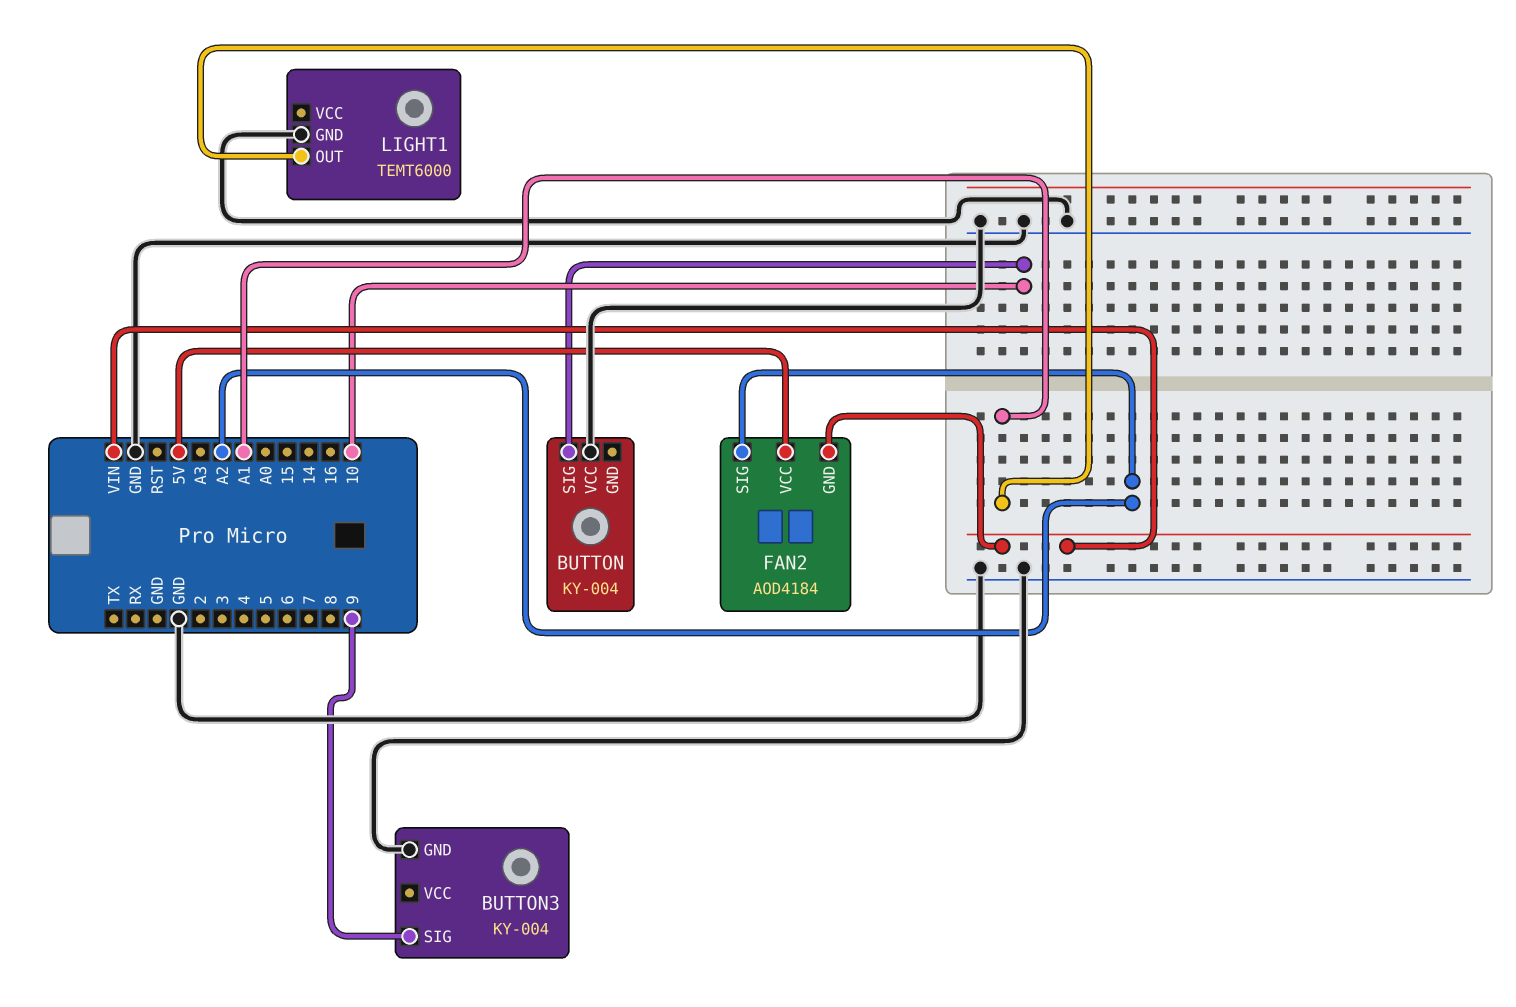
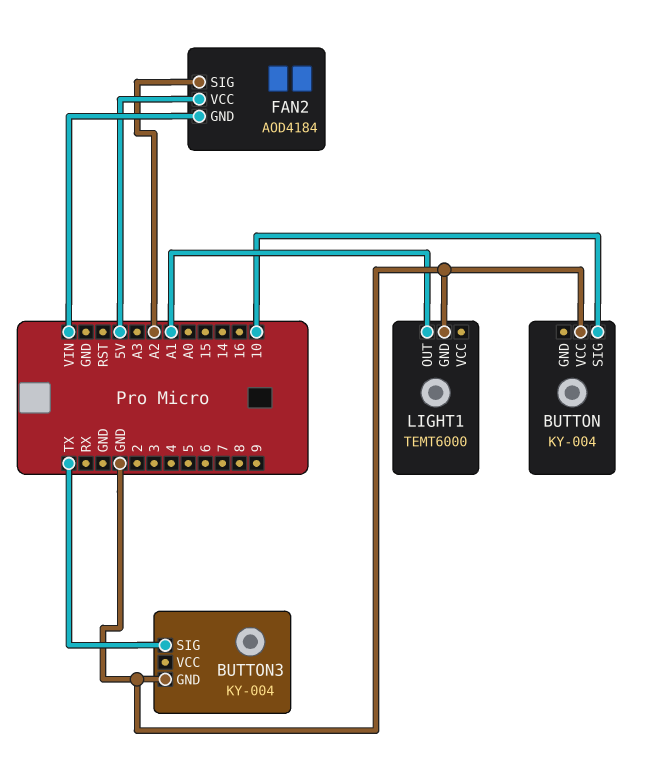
BUTTON3 pin SIG: 9 -> TX

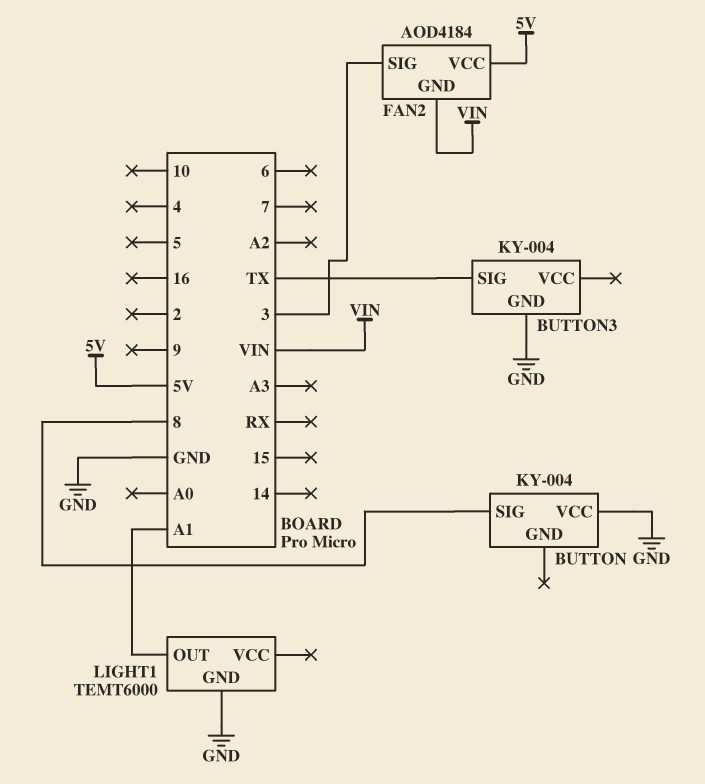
BUTTON pin SIG: 10 -> 8
FAN2 pin SIG: A2 -> 3

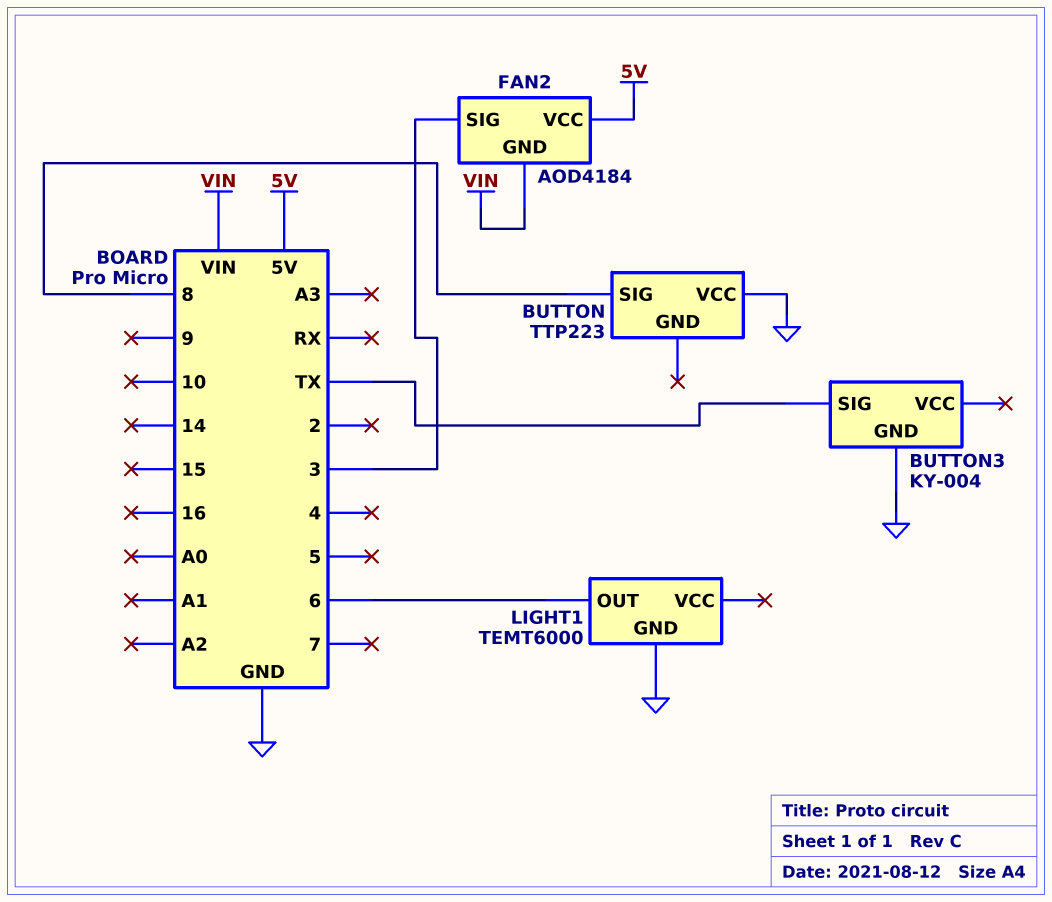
BUTTON: KY-004 -> TTP223
LIGHT1 pin OUT: A1 -> 6

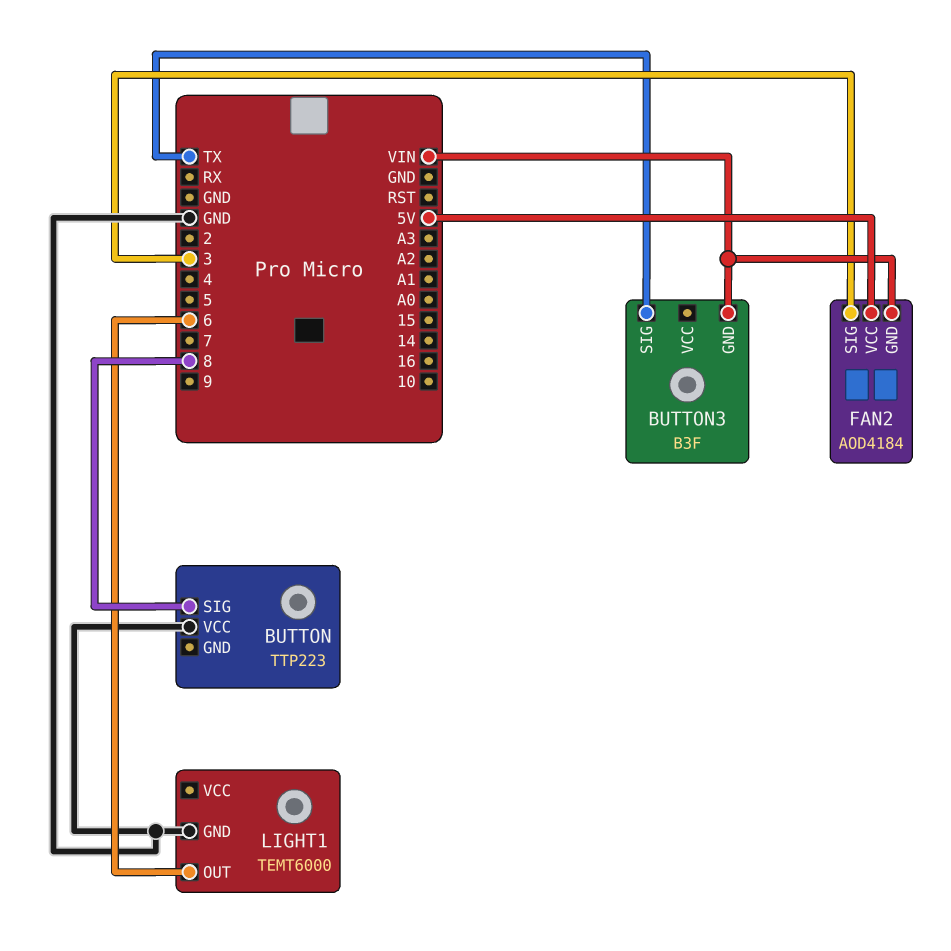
BUTTON3: KY-004 -> B3F
BUTTON3 pin GND: GND -> VIN

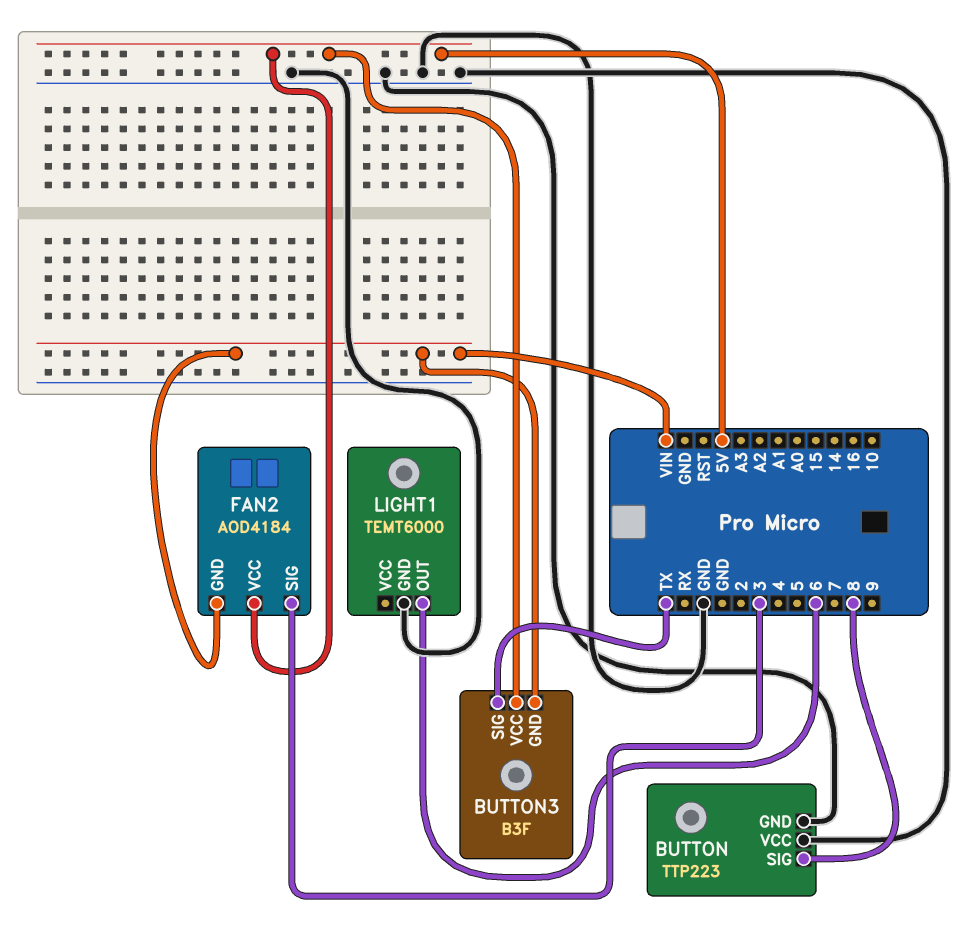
BUTTON pin GND: none -> GND
BUTTON3 pin VCC: none -> 5V

